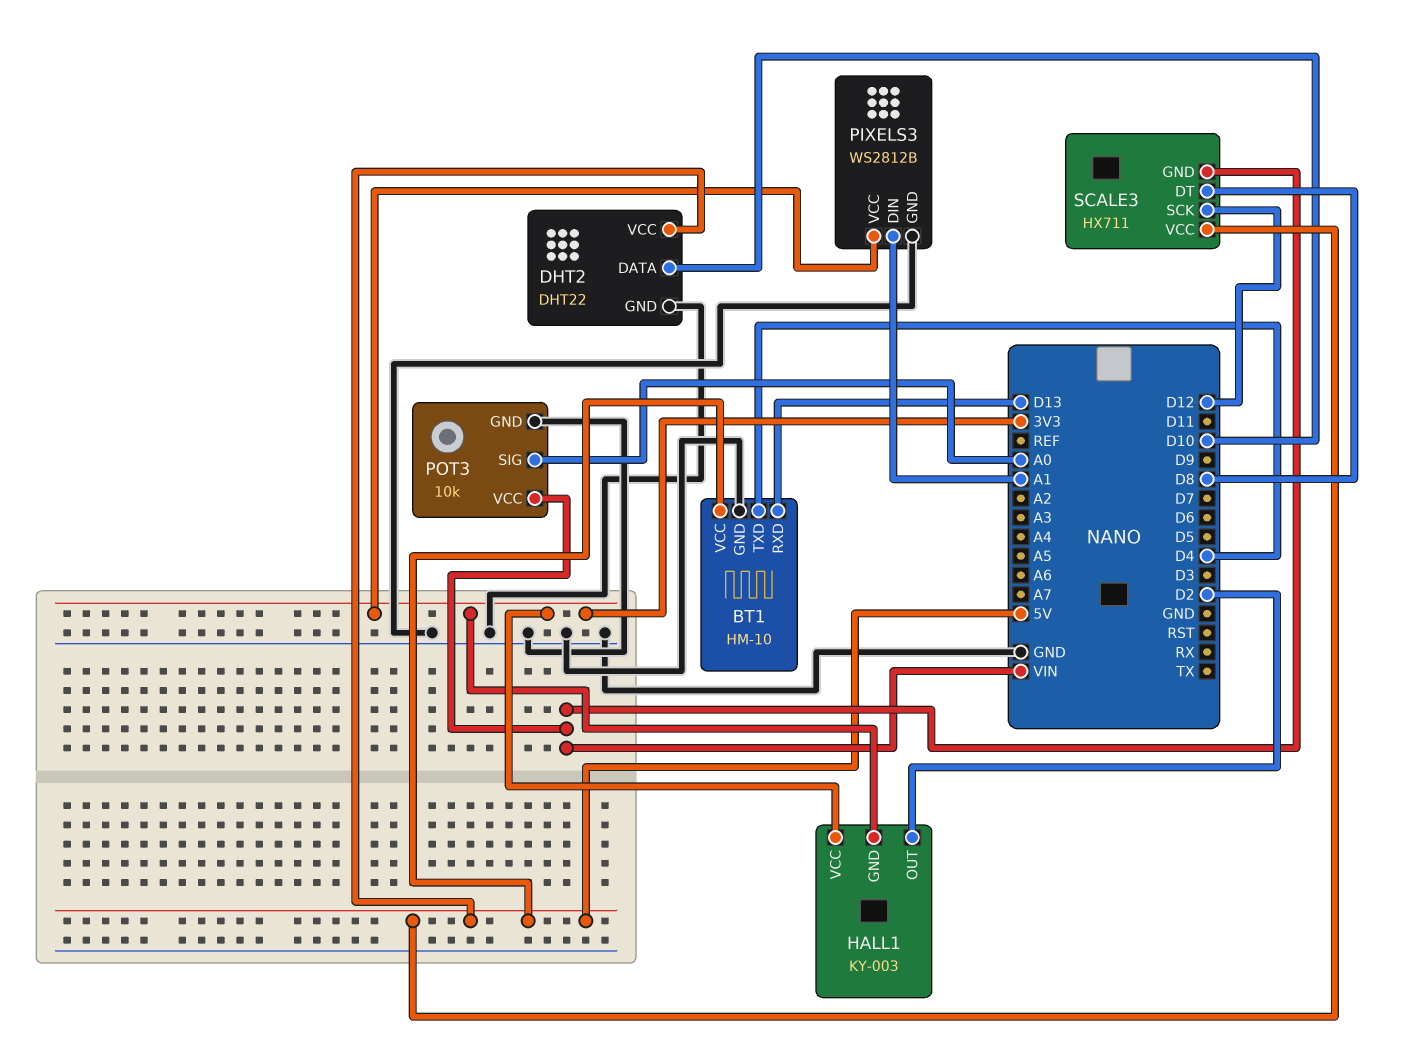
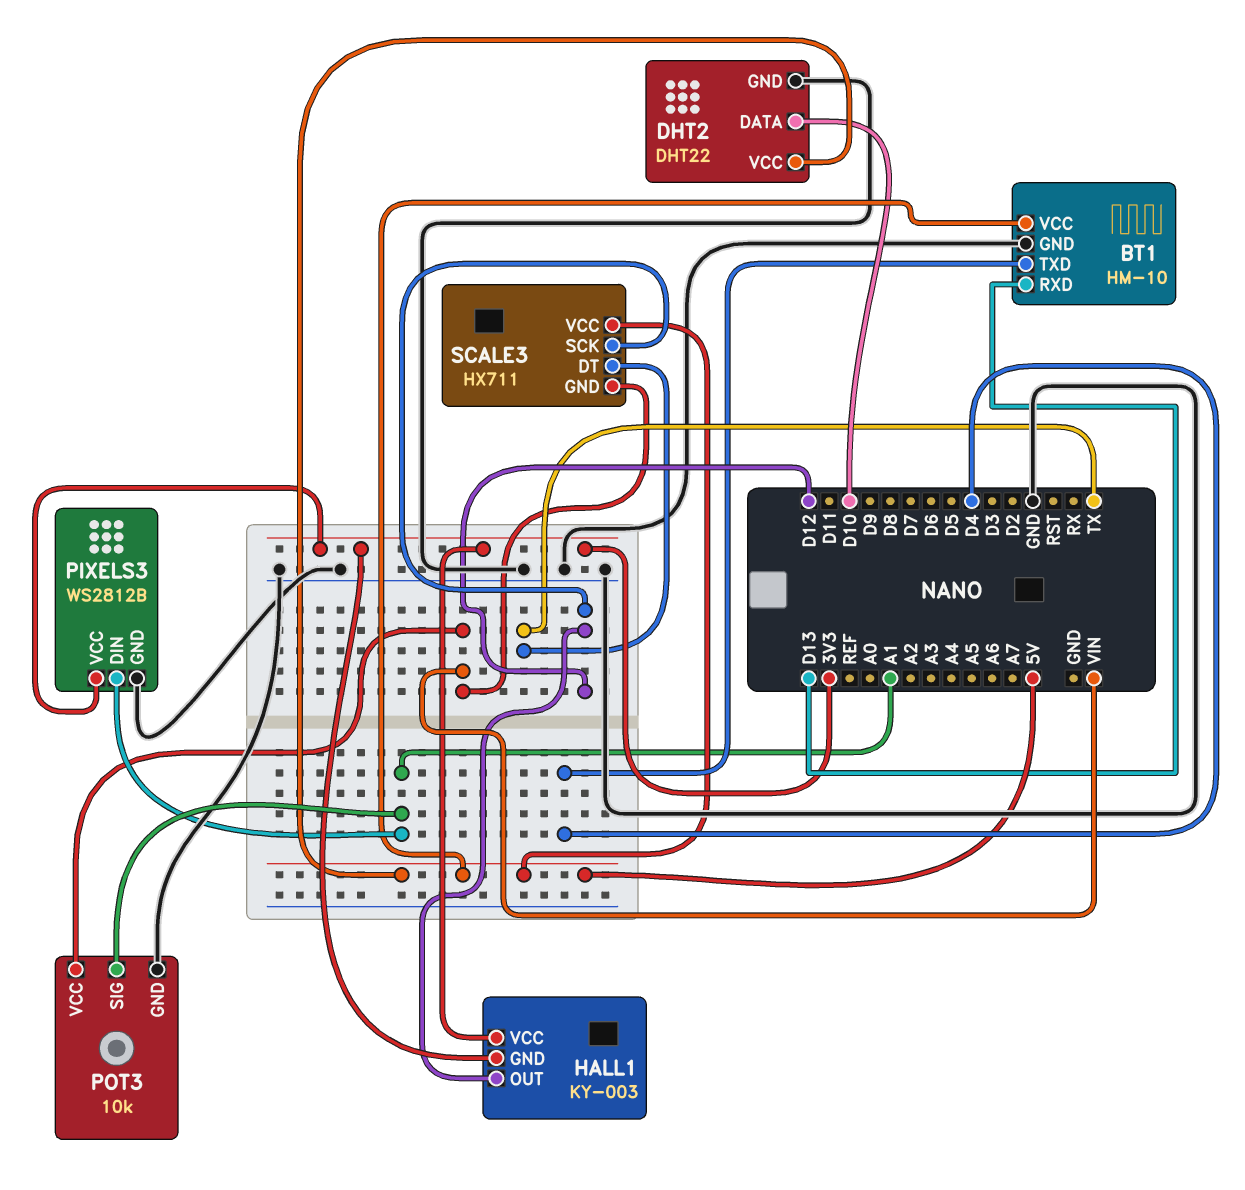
HALL1 pin OUT: D2 -> D12
POT3 pin SIG: A0 -> A1
SCALE3 pin DT: D8 -> TX

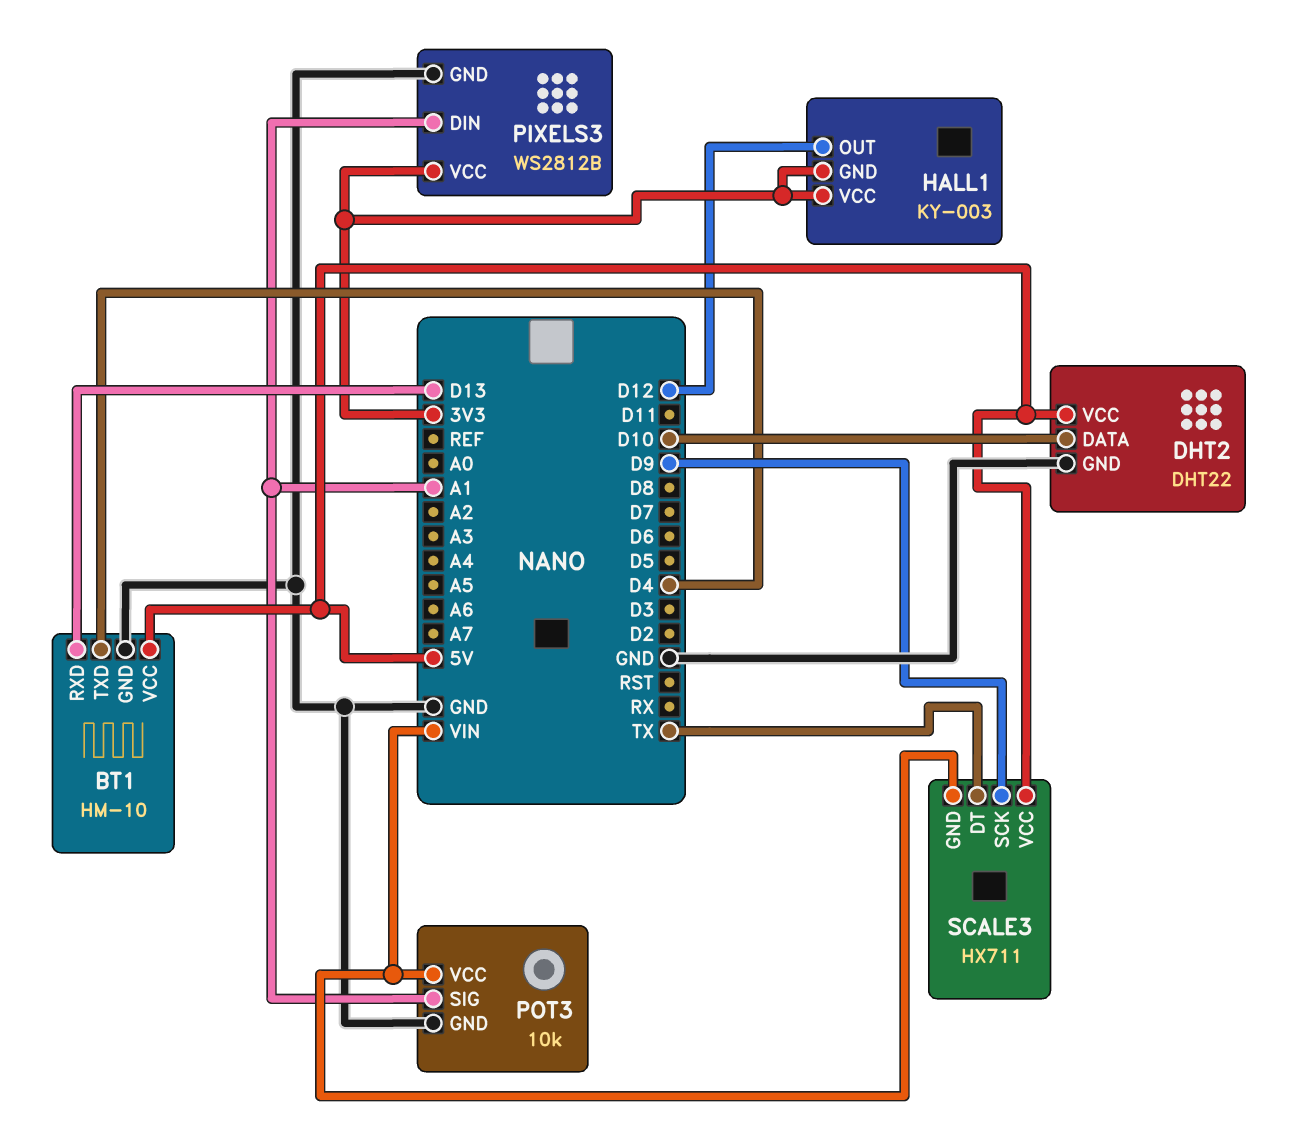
SCALE3 pin SCK: D12 -> D9

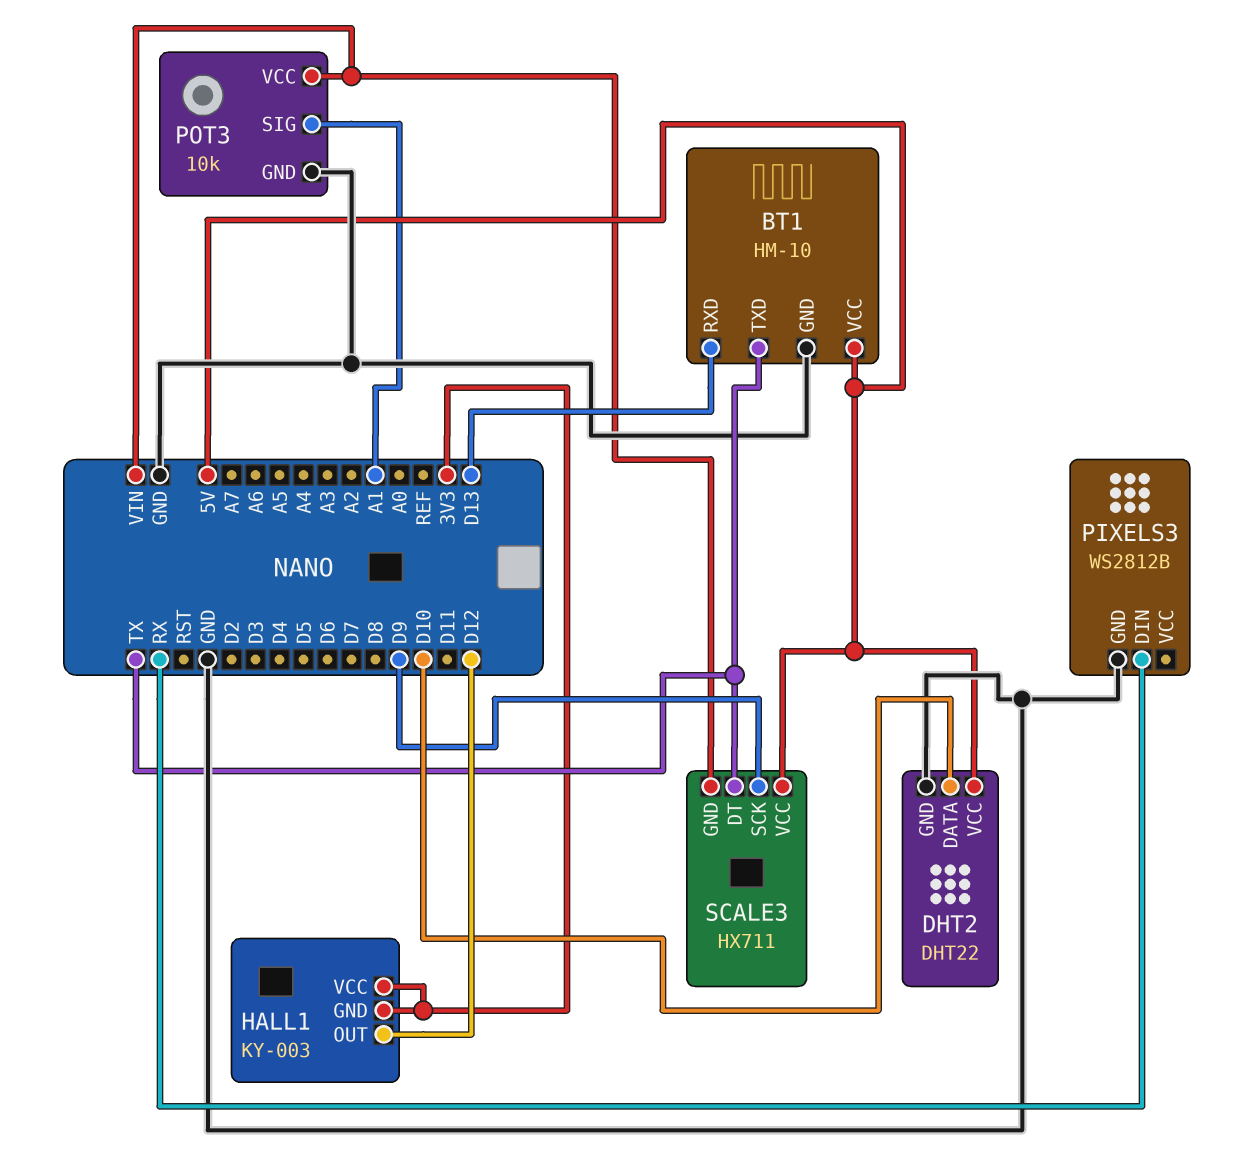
BT1 pin TXD: D4 -> TX
PIXELS3 pin DIN: A1 -> RX
PIXELS3 pin VCC: 3V3 -> none

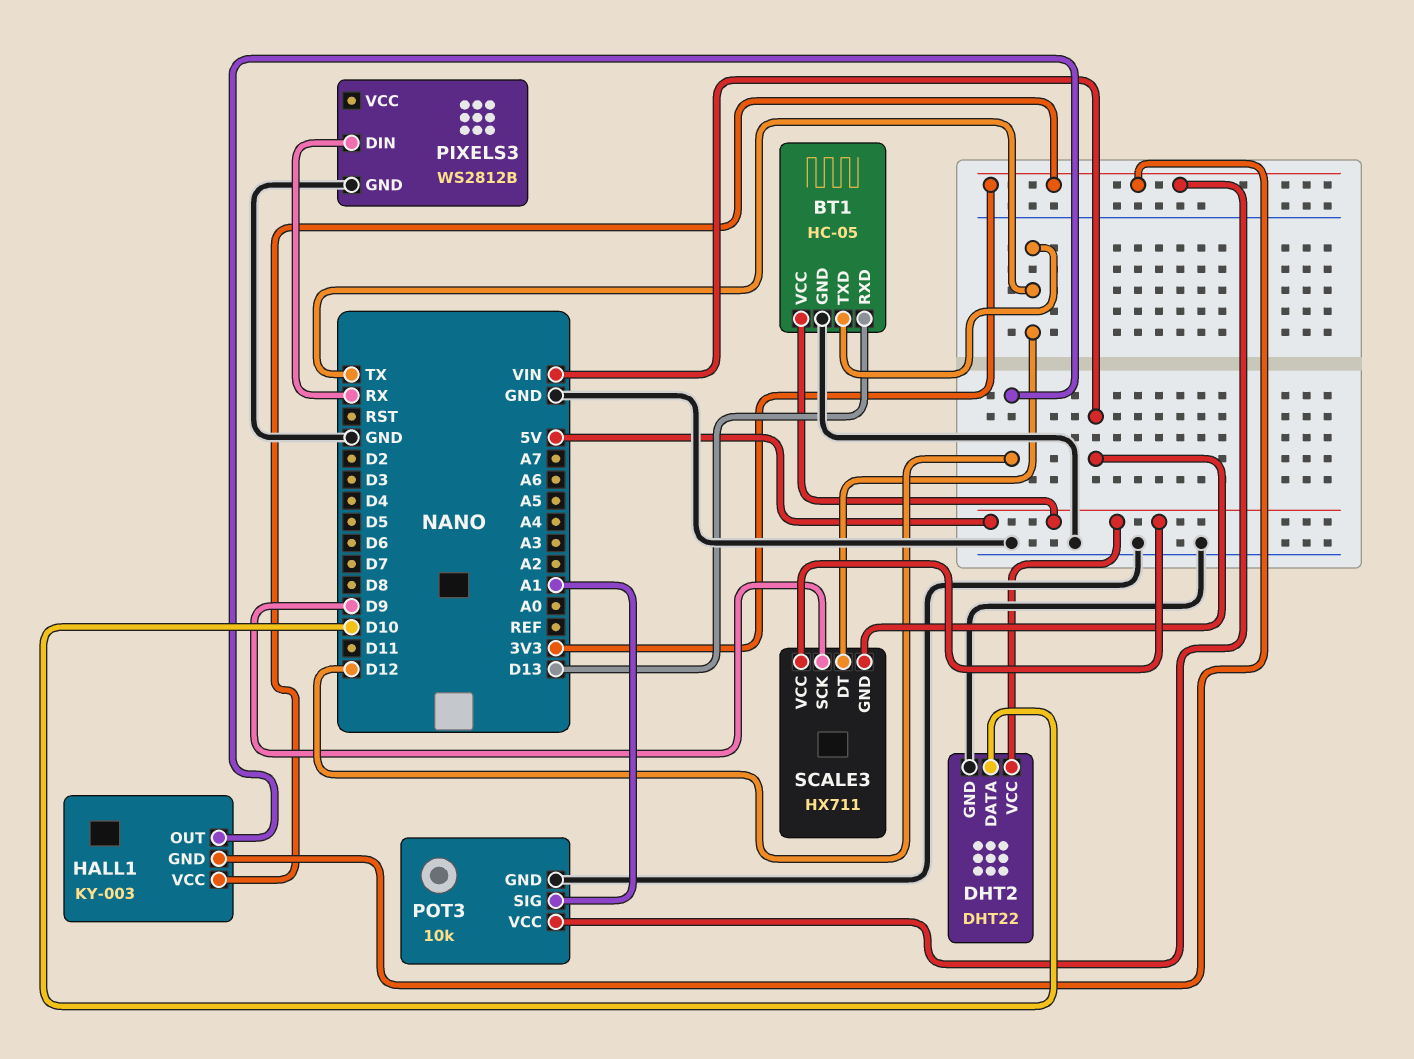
BT1: HM-10 -> HC-05
POT3 pin VCC: VIN -> 3V3

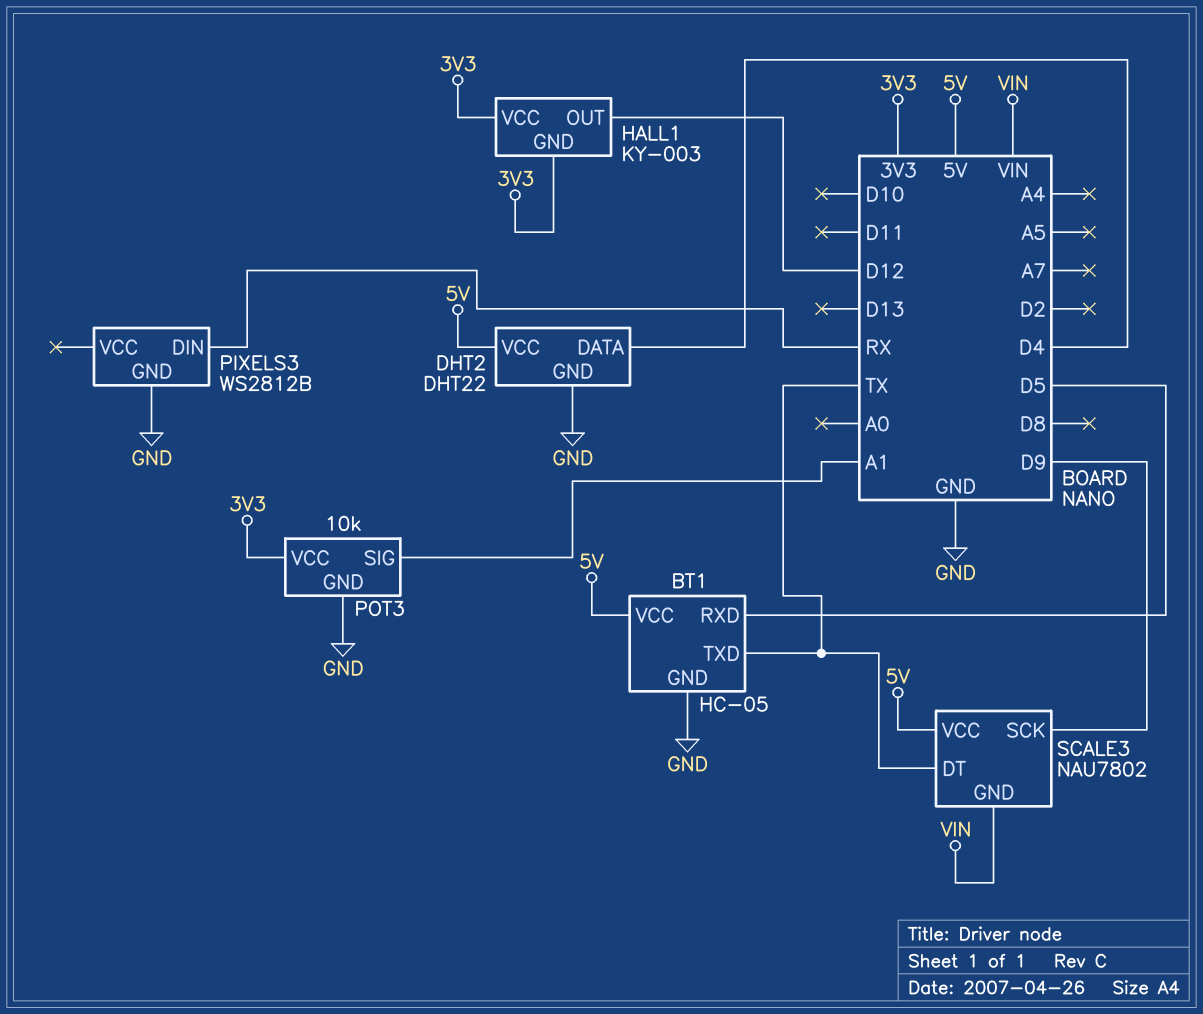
BT1 pin RXD: D13 -> D5
DHT2 pin DATA: D10 -> D4
SCALE3: HX711 -> NAU7802

